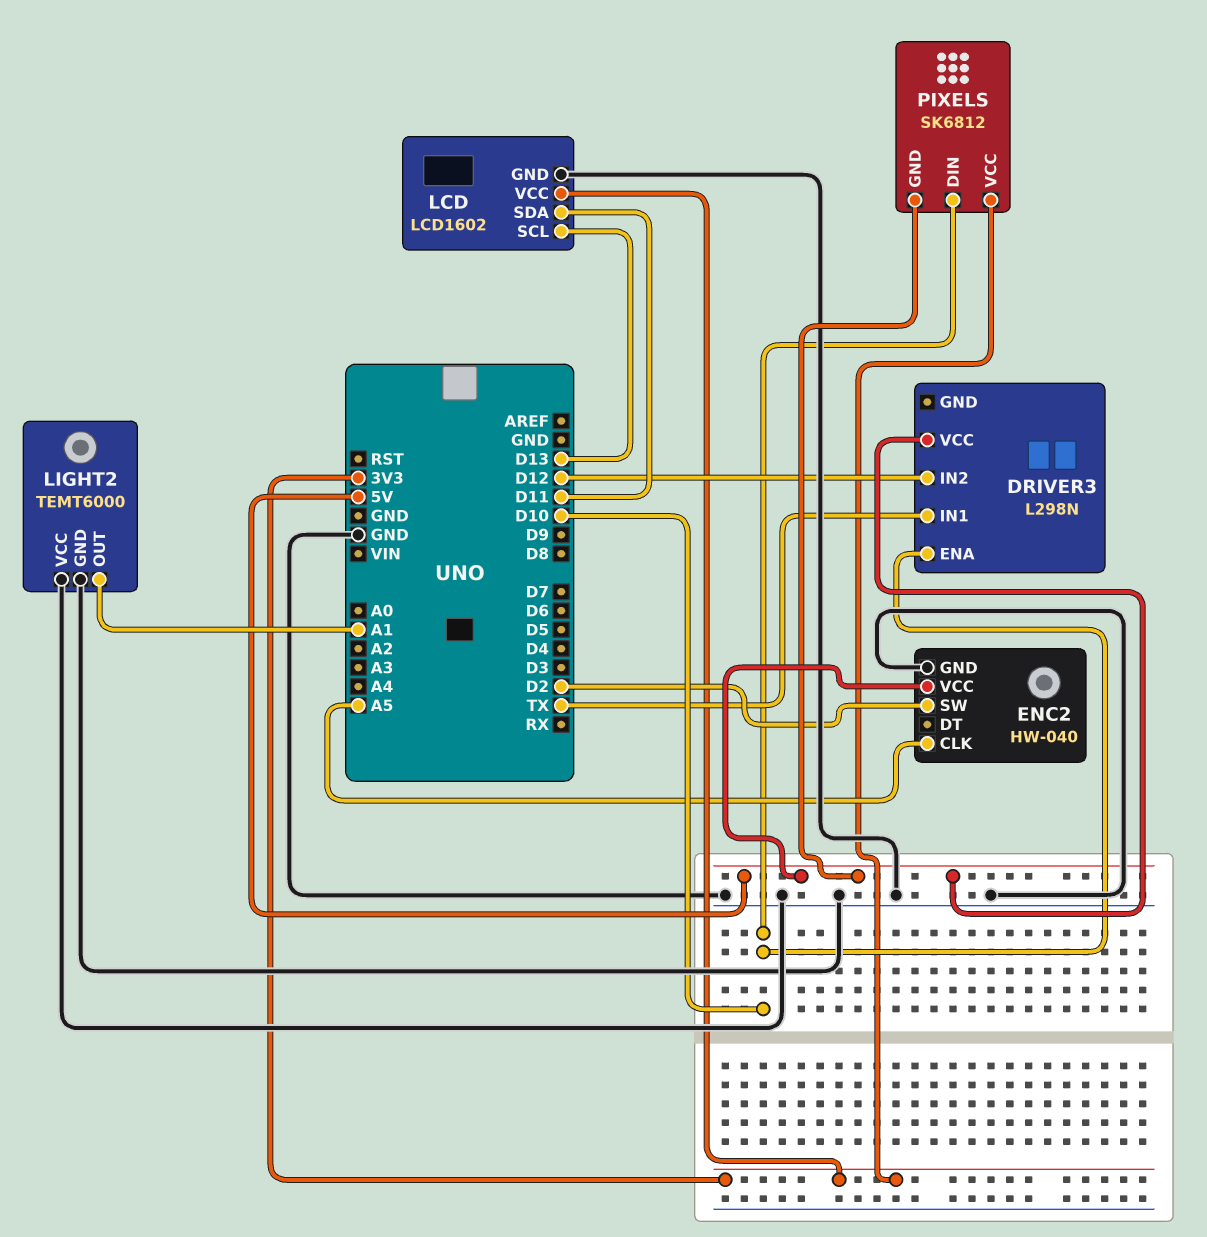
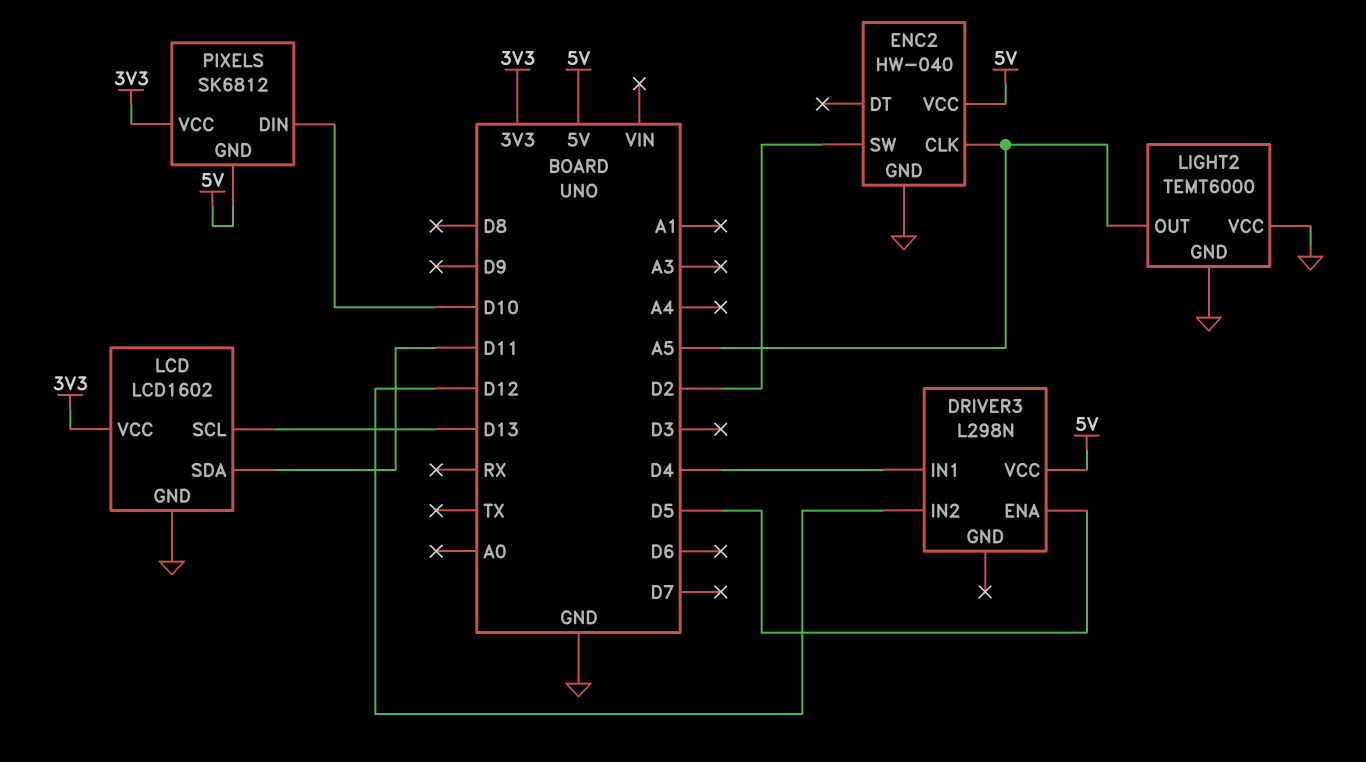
DRIVER3 pin ENA: D10 -> D5
DRIVER3 pin IN1: TX -> D4
LIGHT2 pin OUT: A1 -> A5

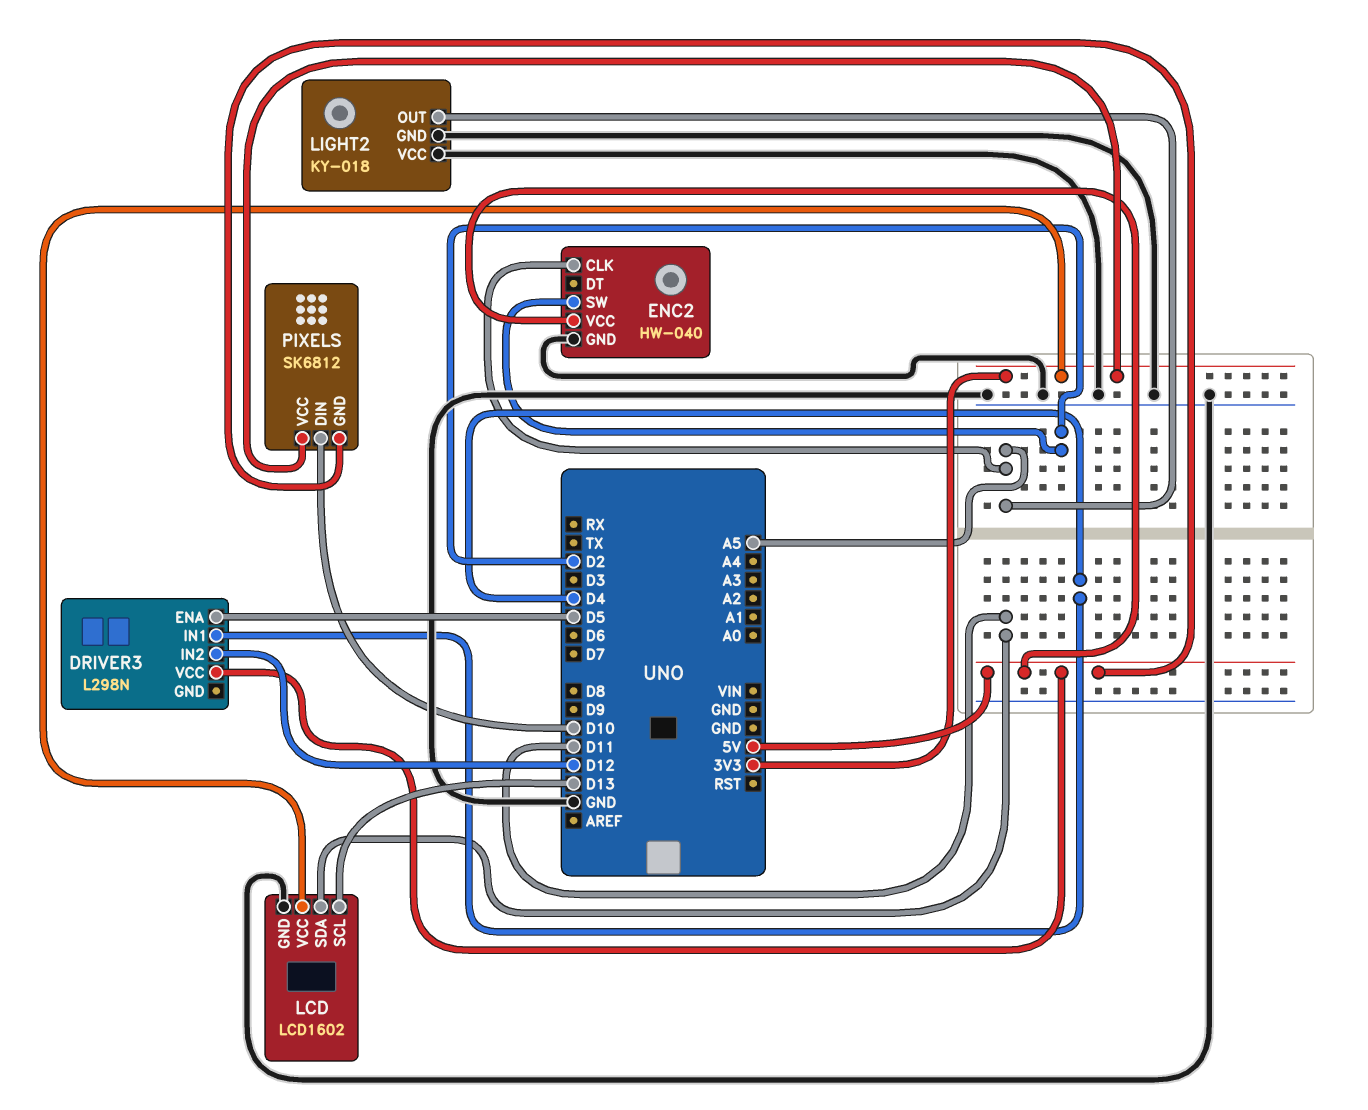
LIGHT2: TEMT6000 -> KY-018

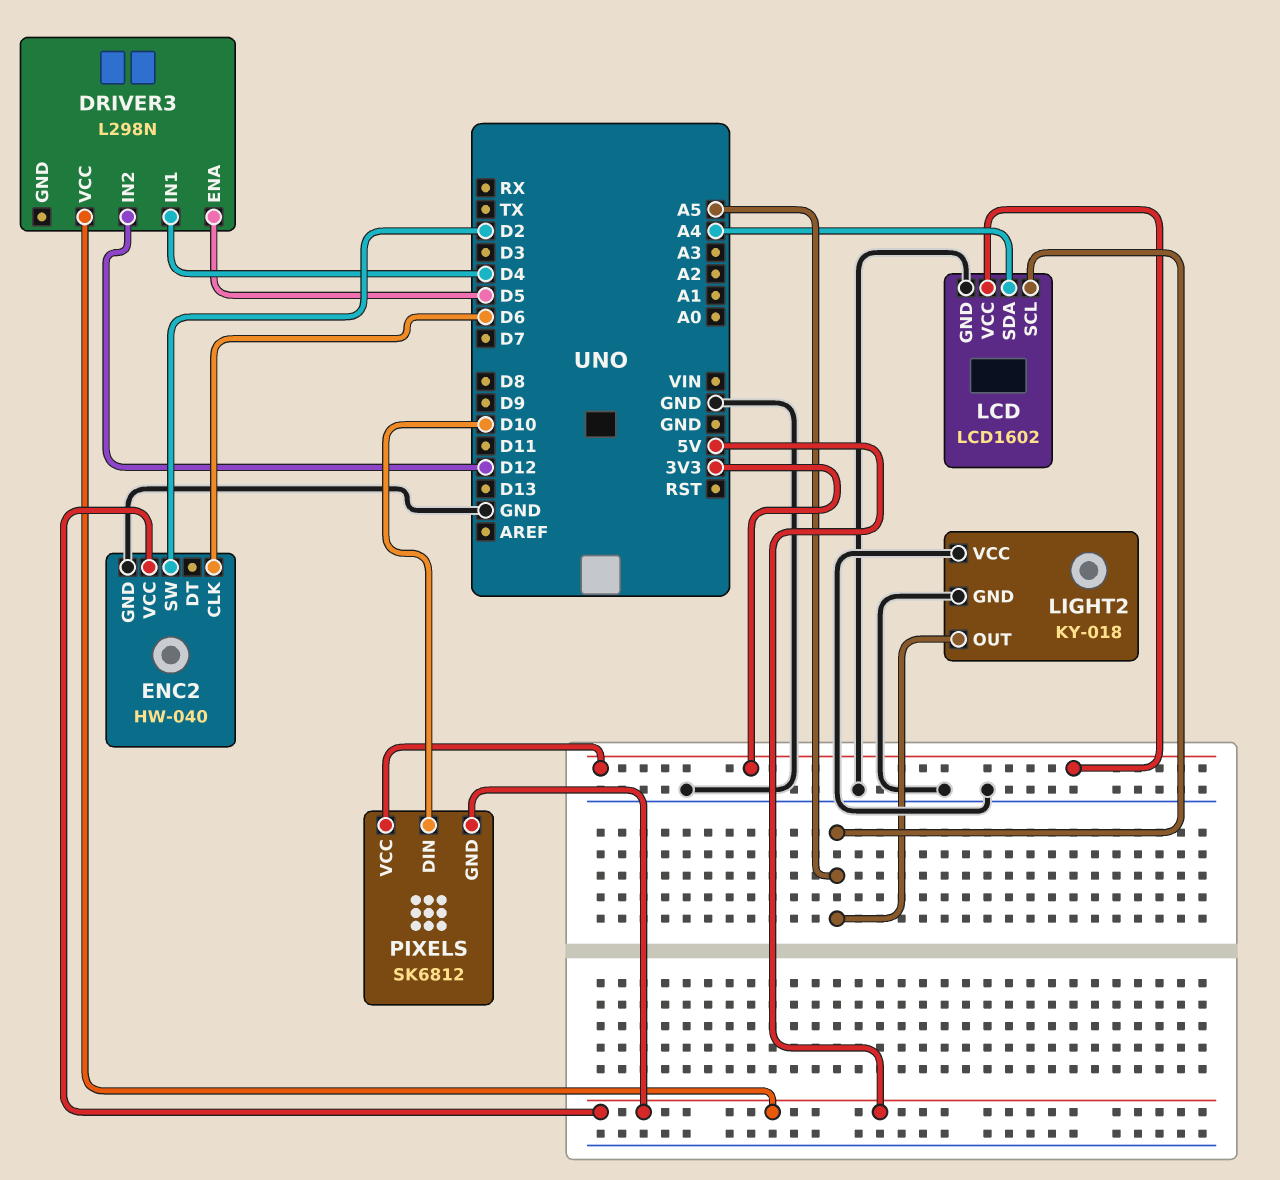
ENC2 pin CLK: A5 -> D6
LCD pin SCL: D13 -> A5
LCD pin SDA: D11 -> A4

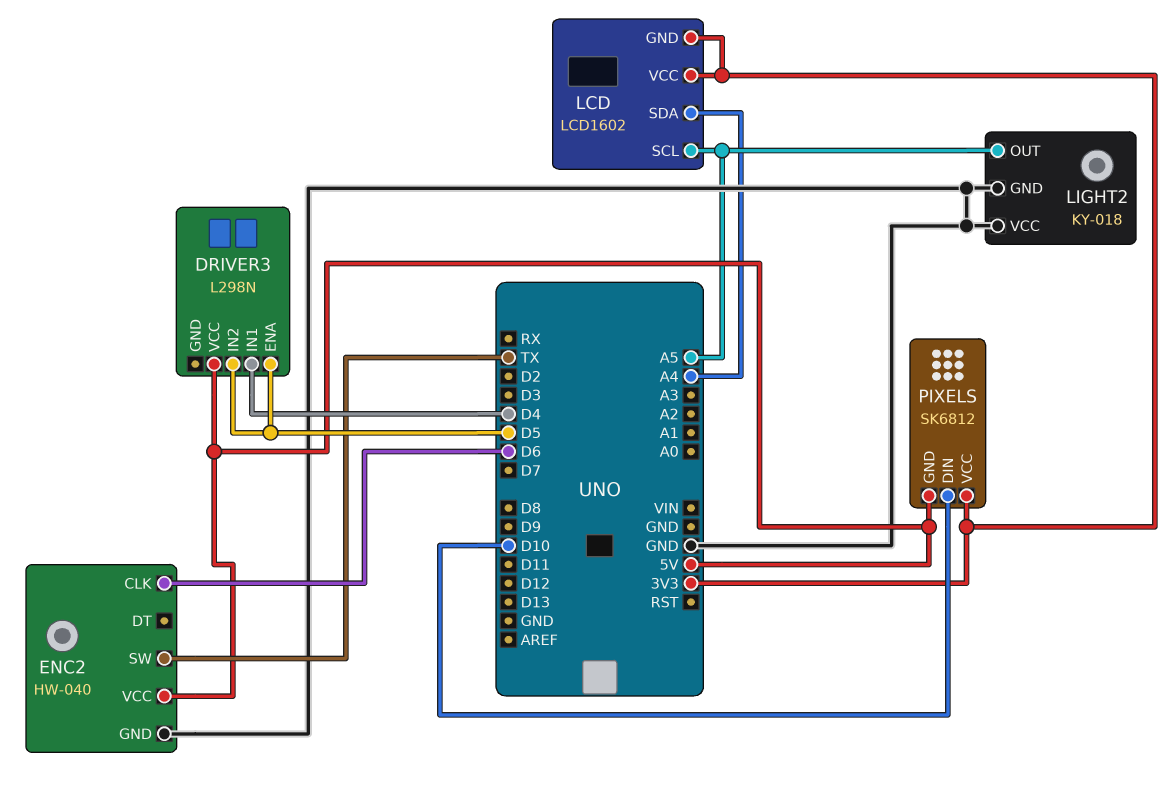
DRIVER3 pin IN2: D12 -> D5
ENC2 pin SW: D2 -> TX
LCD pin GND: GND -> 3V3

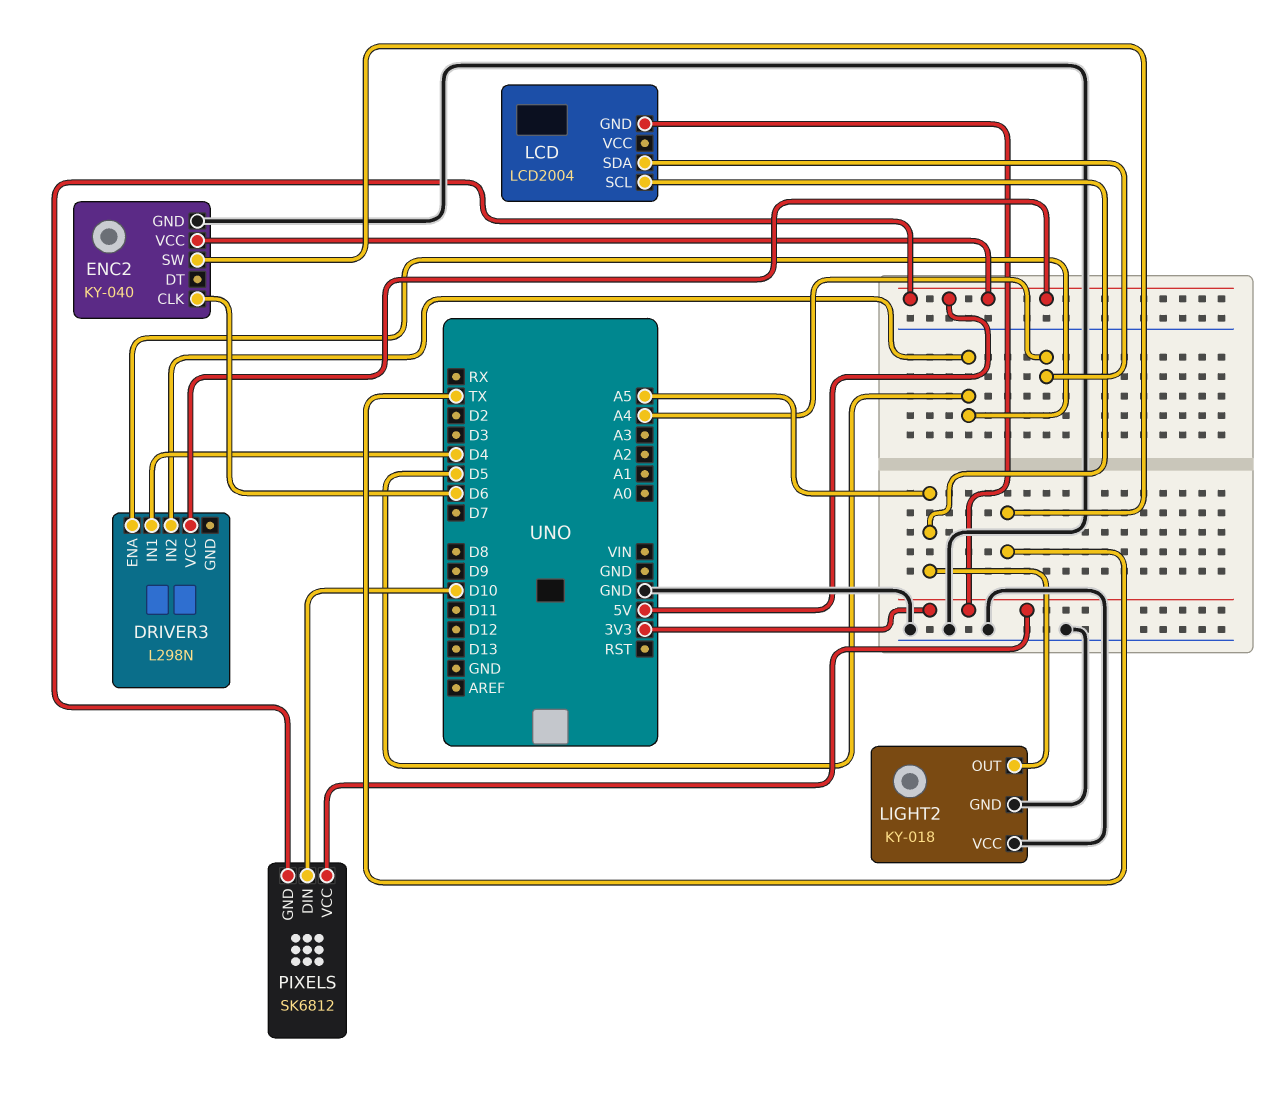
ENC2: HW-040 -> KY-040
LCD: LCD1602 -> LCD2004
LCD pin VCC: 3V3 -> none

